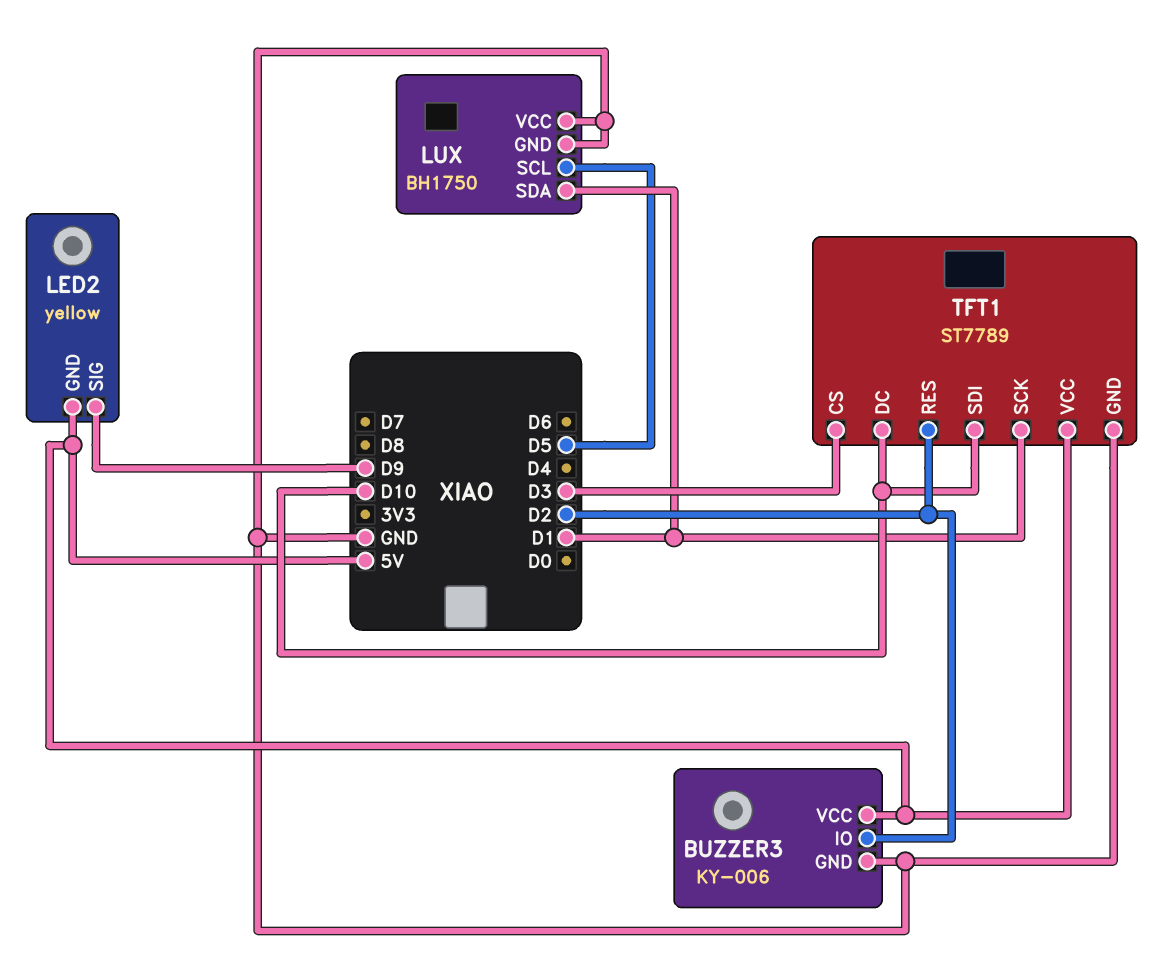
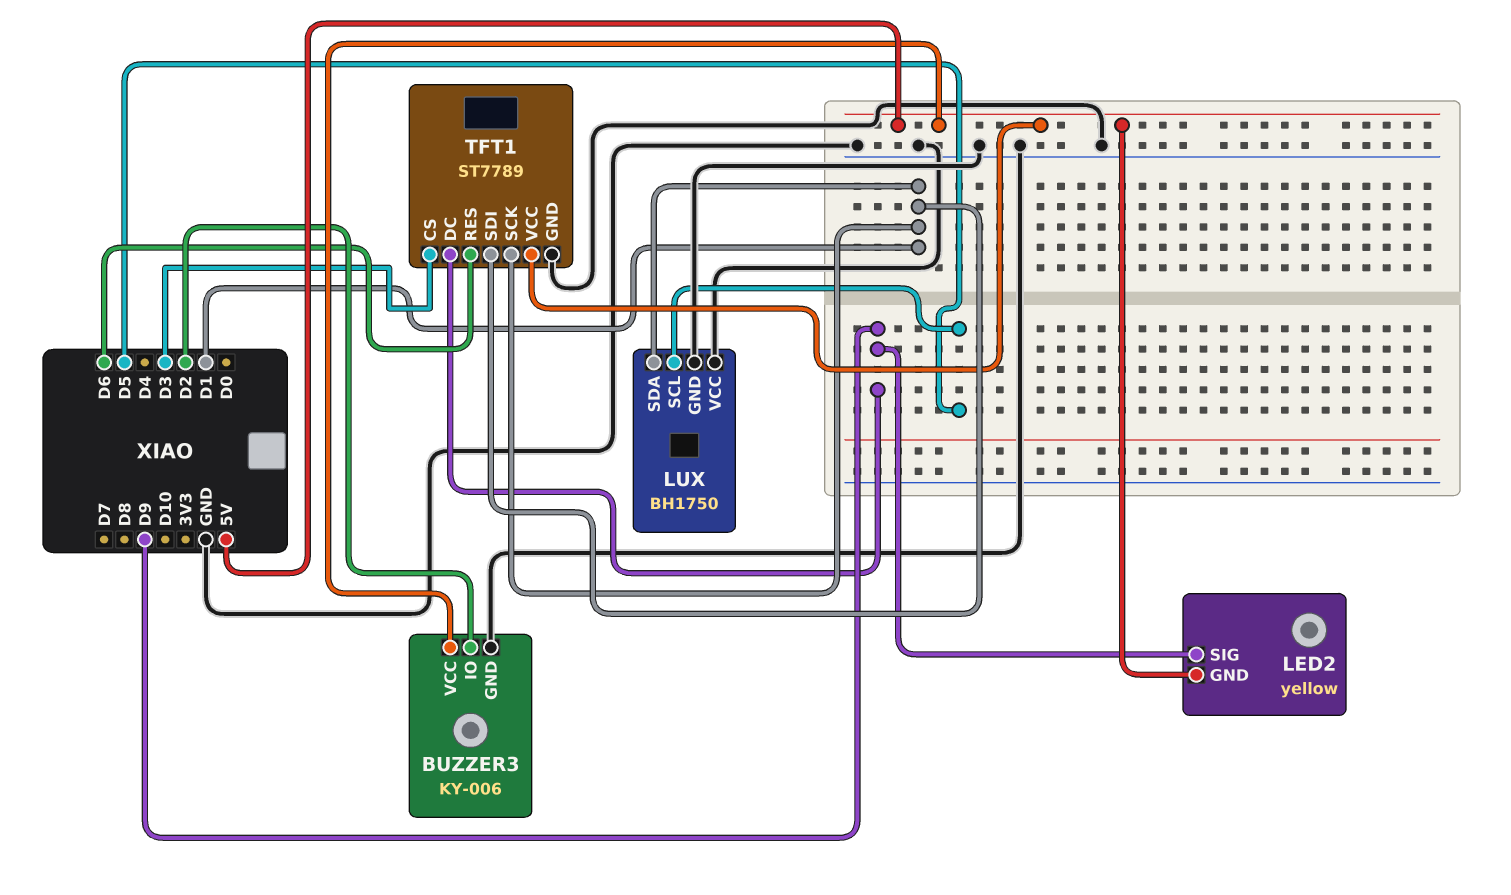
TFT1 pin DC: D10 -> D9
TFT1 pin RES: D2 -> D6
TFT1 pin SDI: D10 -> D1

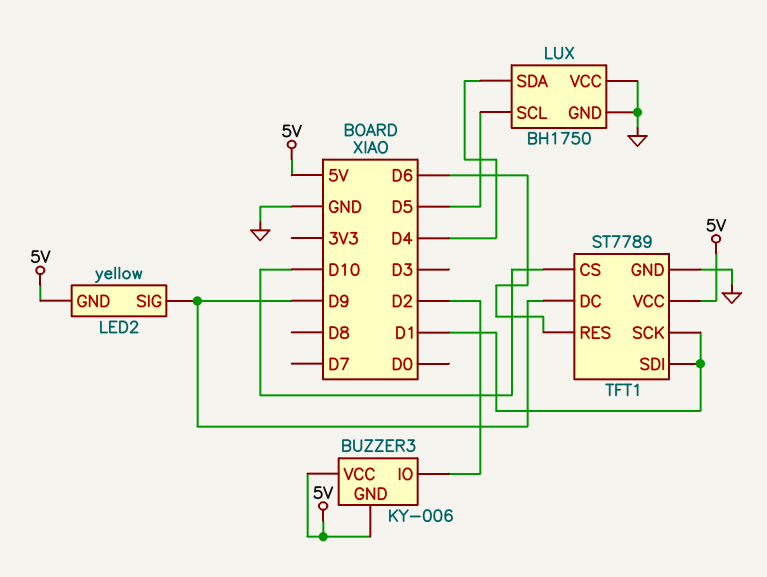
BUZZER3 pin GND: GND -> 5V
LUX pin SDA: D1 -> D4
TFT1 pin CS: D3 -> D10

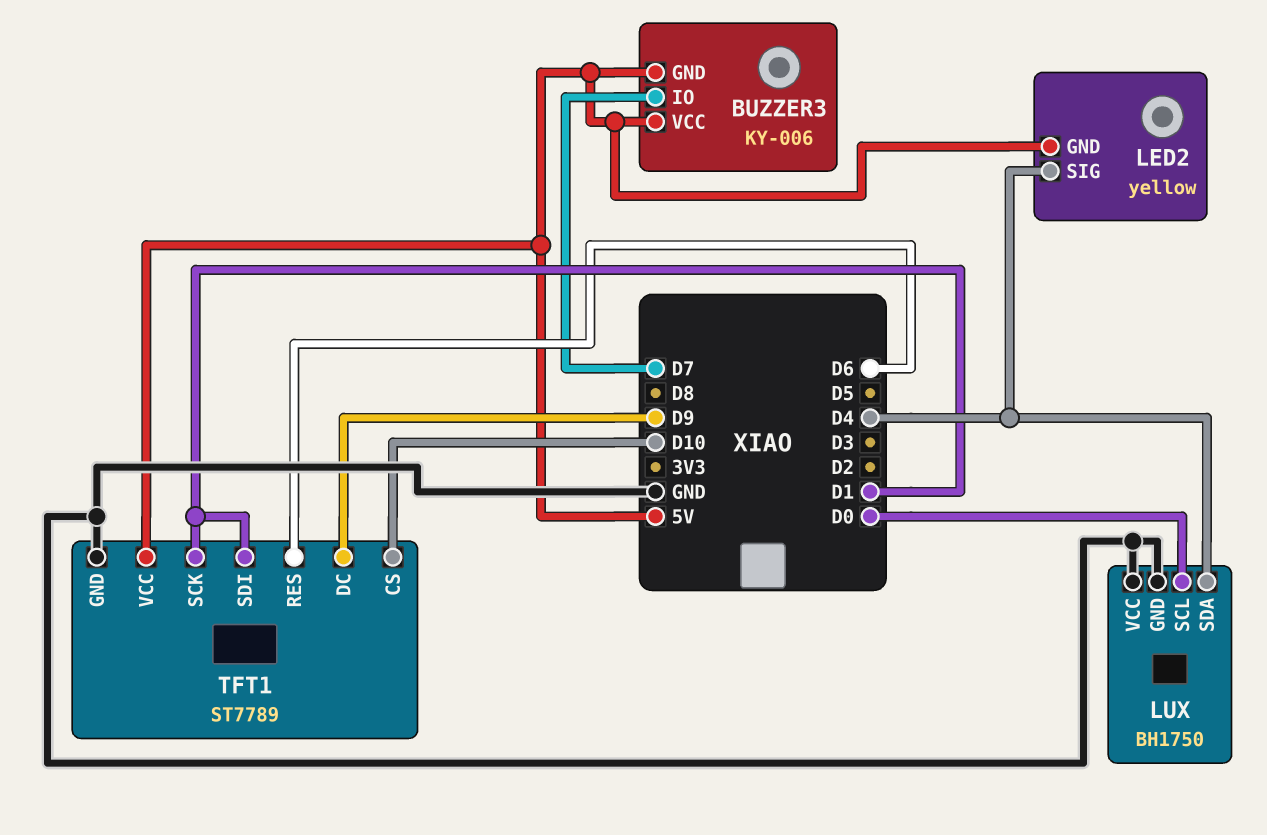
BUZZER3 pin IO: D2 -> D7
LED2 pin SIG: D9 -> D4
LUX pin SCL: D5 -> D0

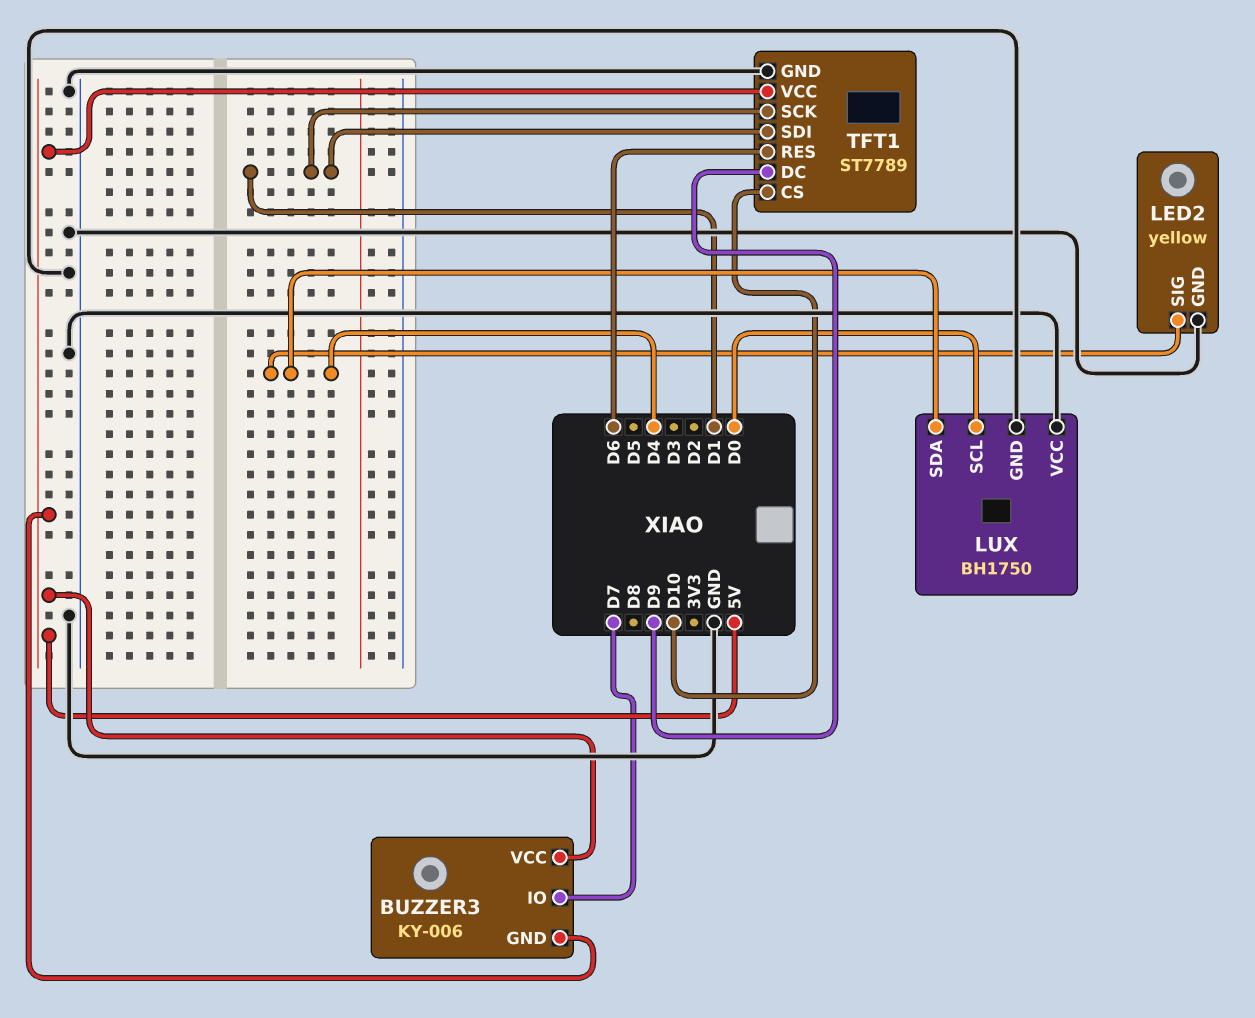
LED2 pin GND: 5V -> GND

